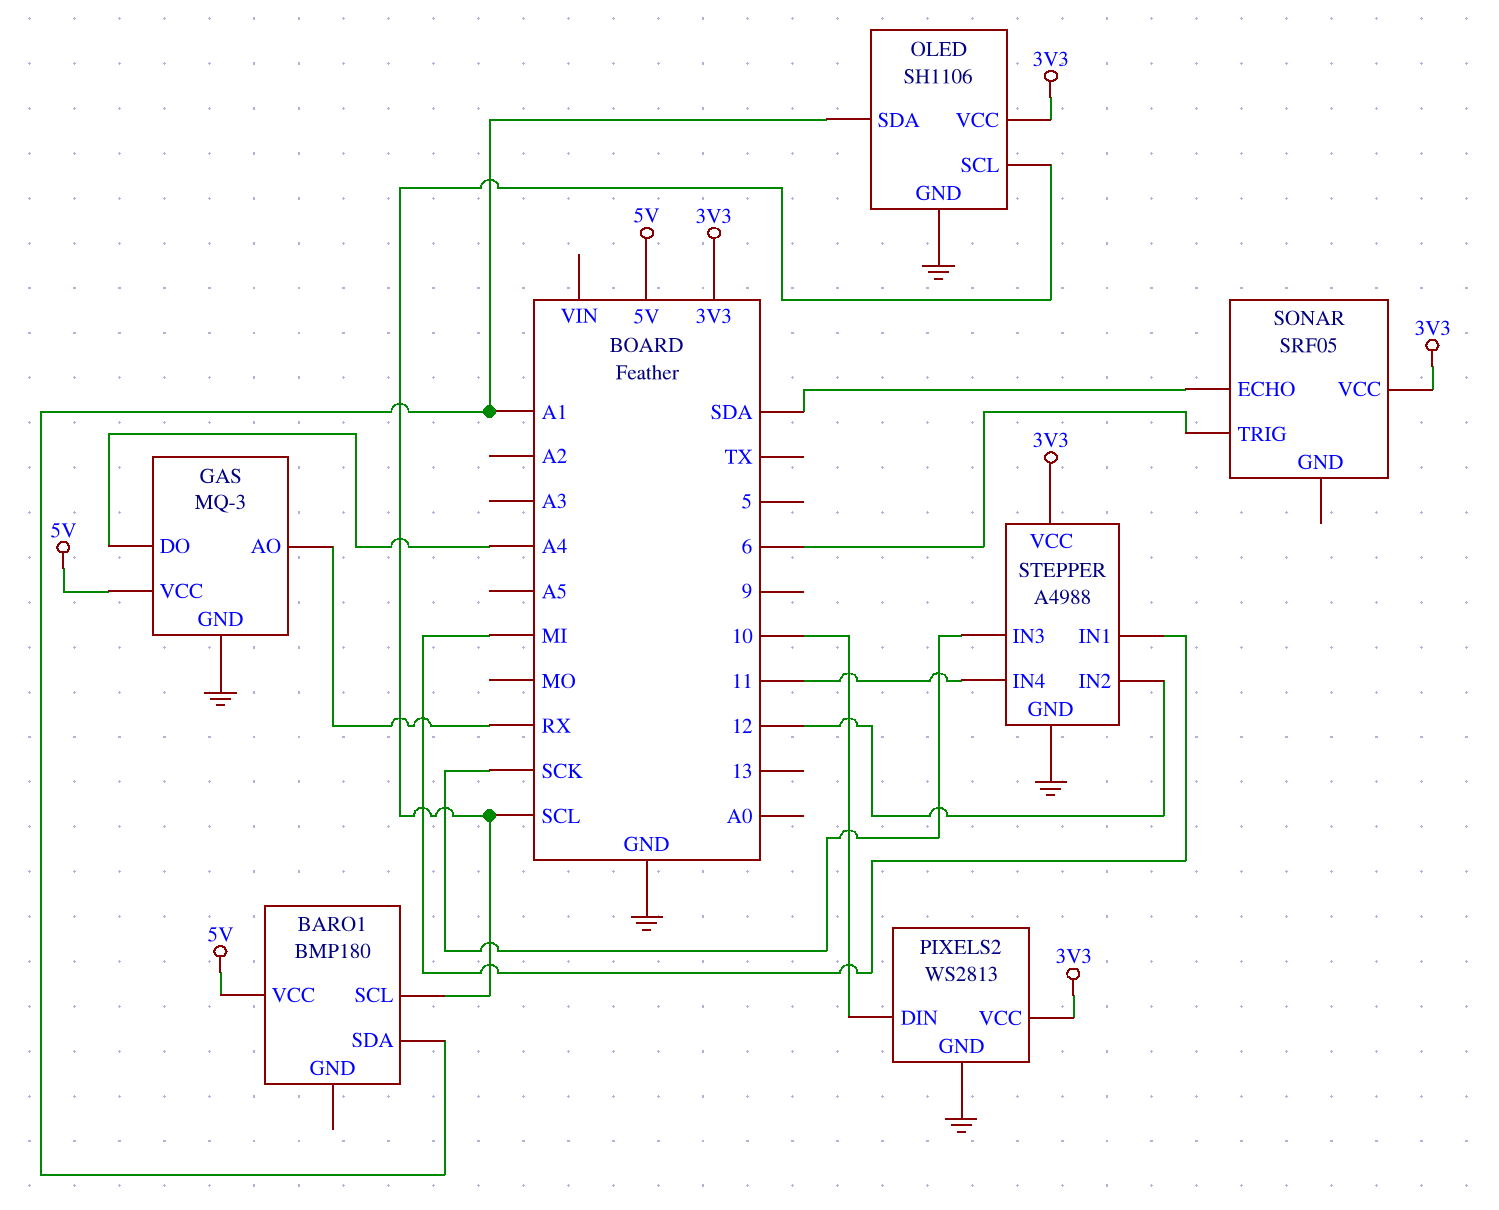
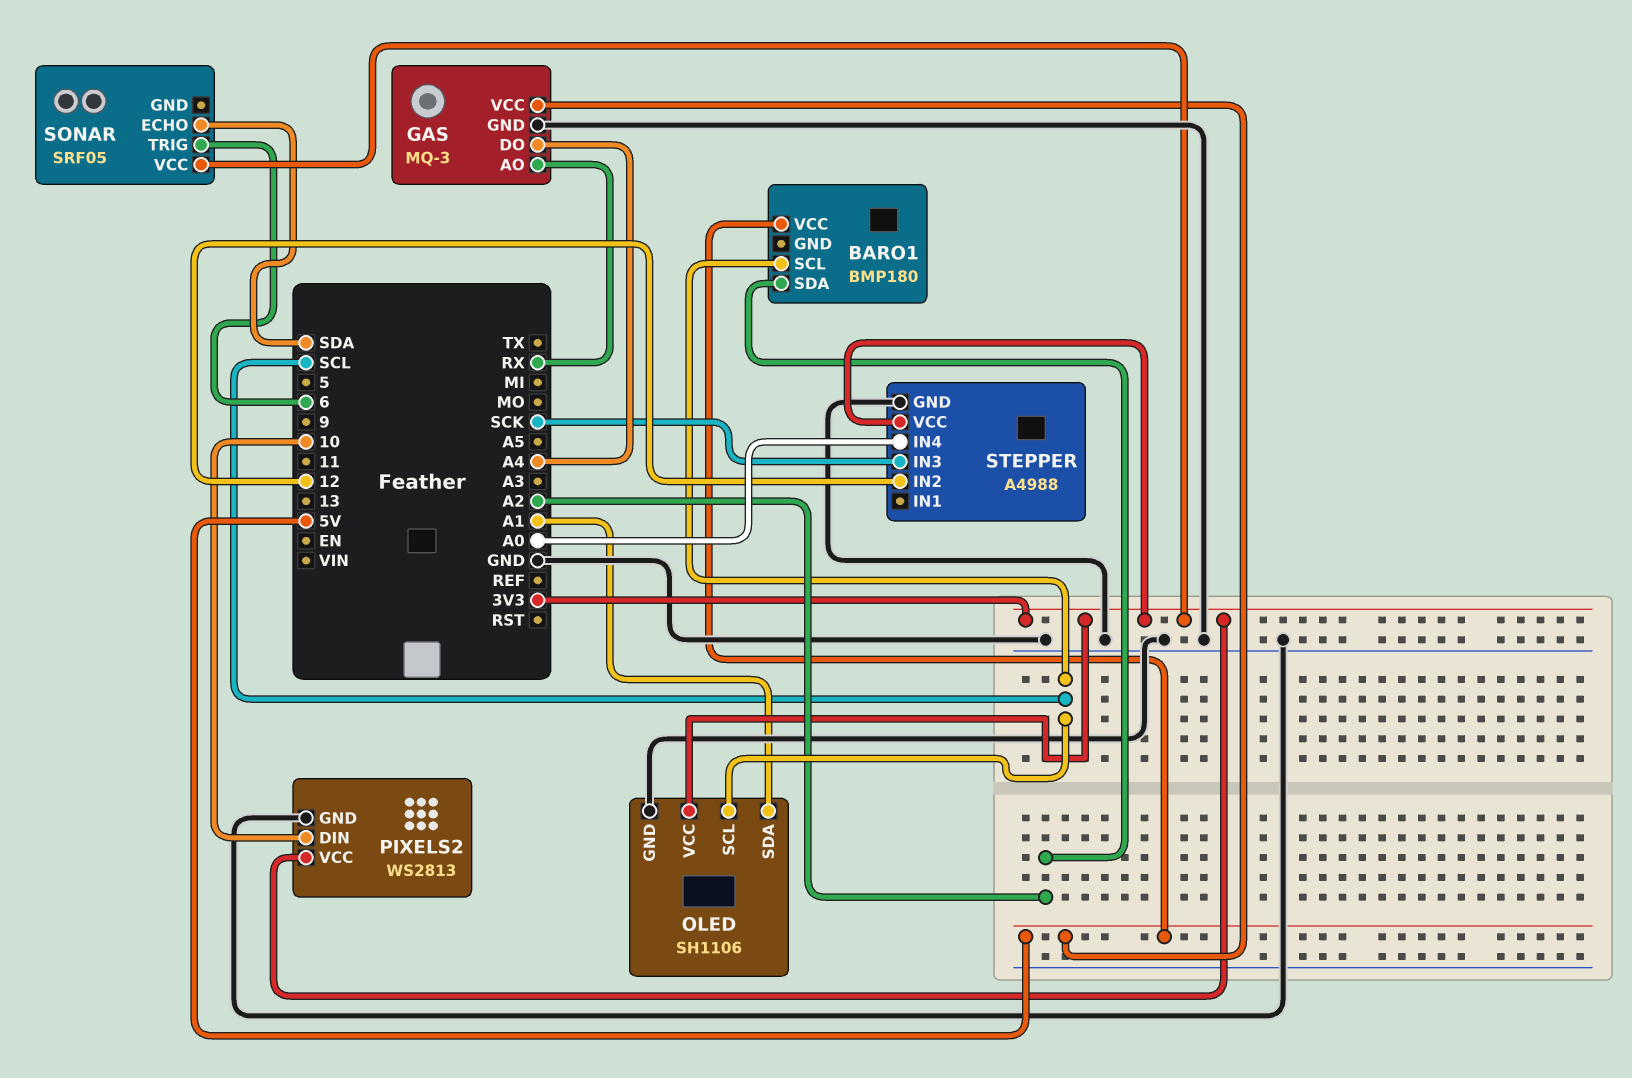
BARO1 pin SDA: A1 -> A2
STEPPER pin IN1: MI -> none
STEPPER pin IN4: 11 -> A0

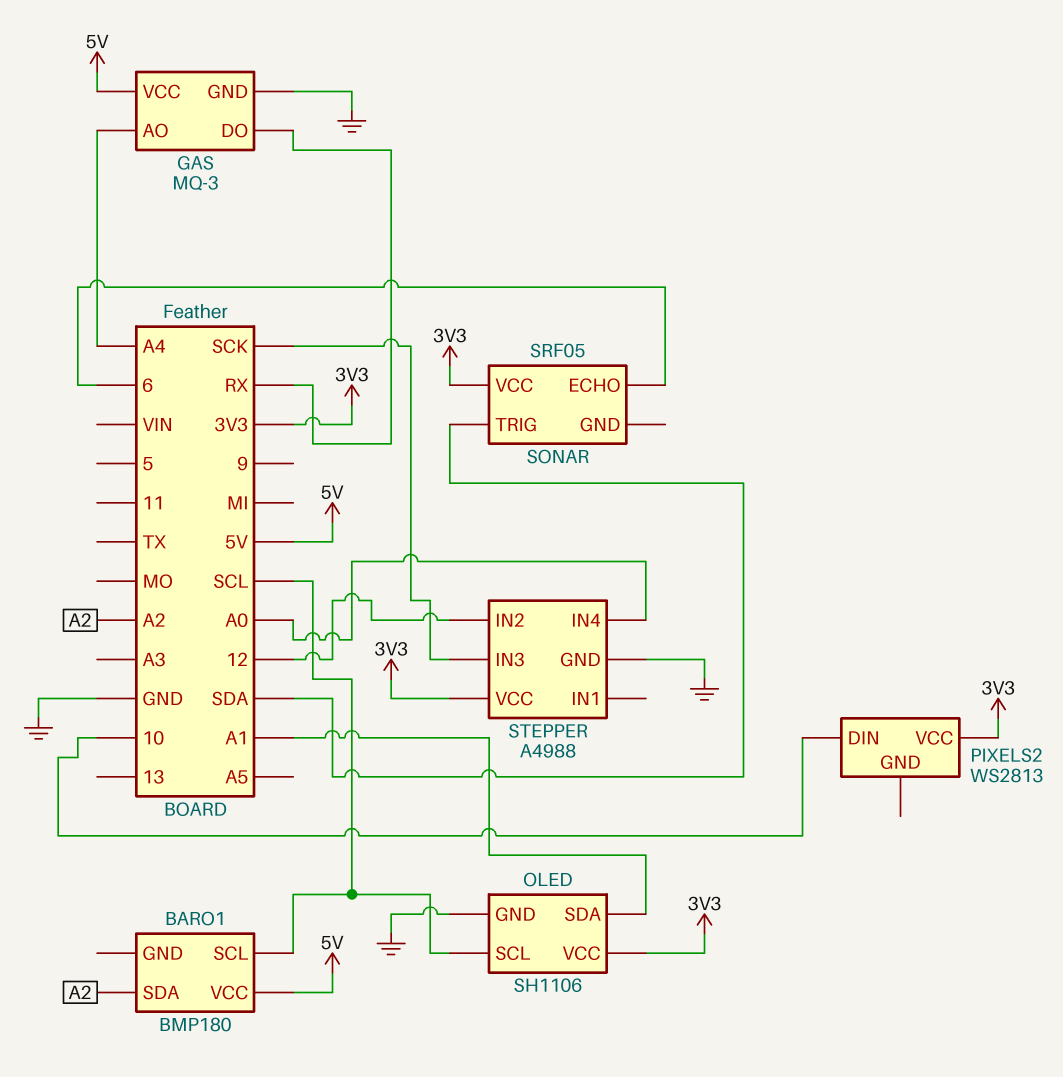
GAS pin AO: RX -> A4
GAS pin DO: A4 -> RX
PIXELS2 pin GND: GND -> none
SONAR pin ECHO: SDA -> 6
SONAR pin TRIG: 6 -> SDA

